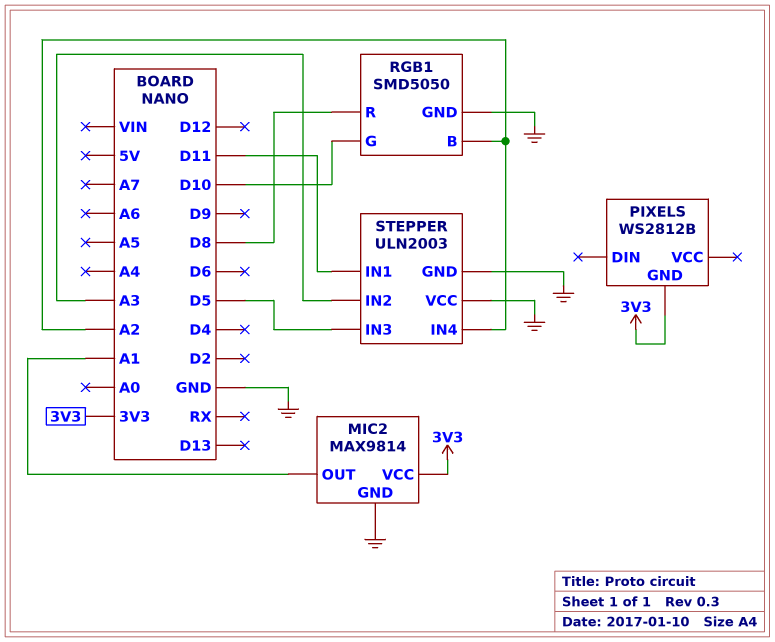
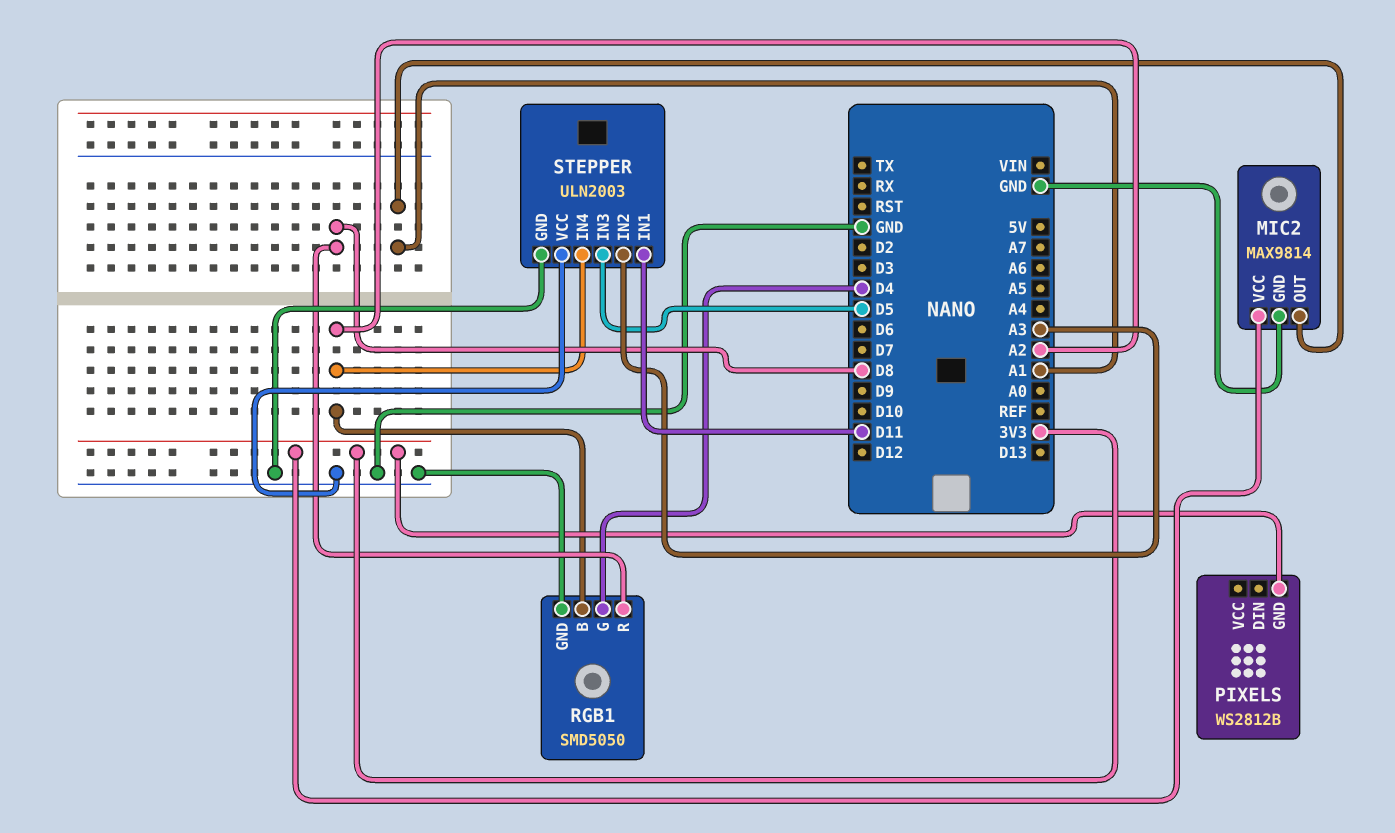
RGB1 pin G: D10 -> D4

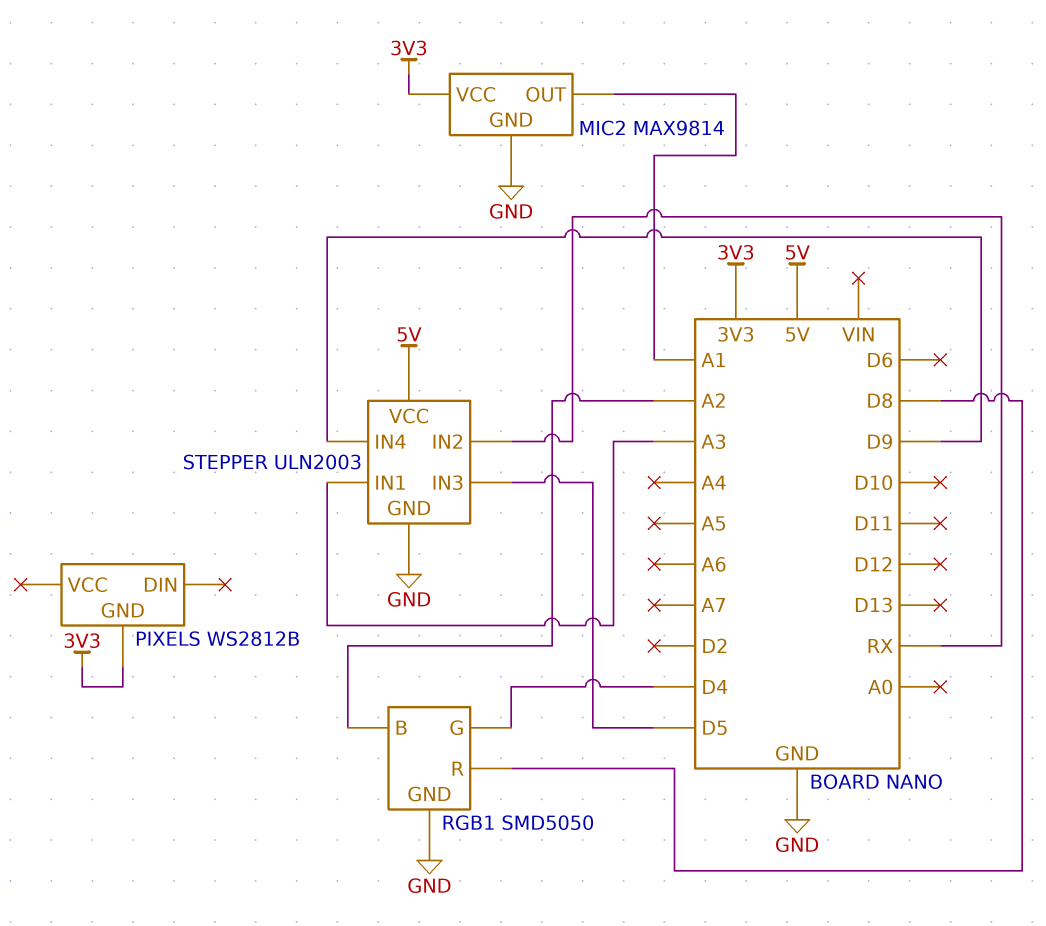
STEPPER pin IN1: D11 -> A3
STEPPER pin IN2: A3 -> RX
STEPPER pin IN4: A2 -> D9
STEPPER pin VCC: GND -> 5V

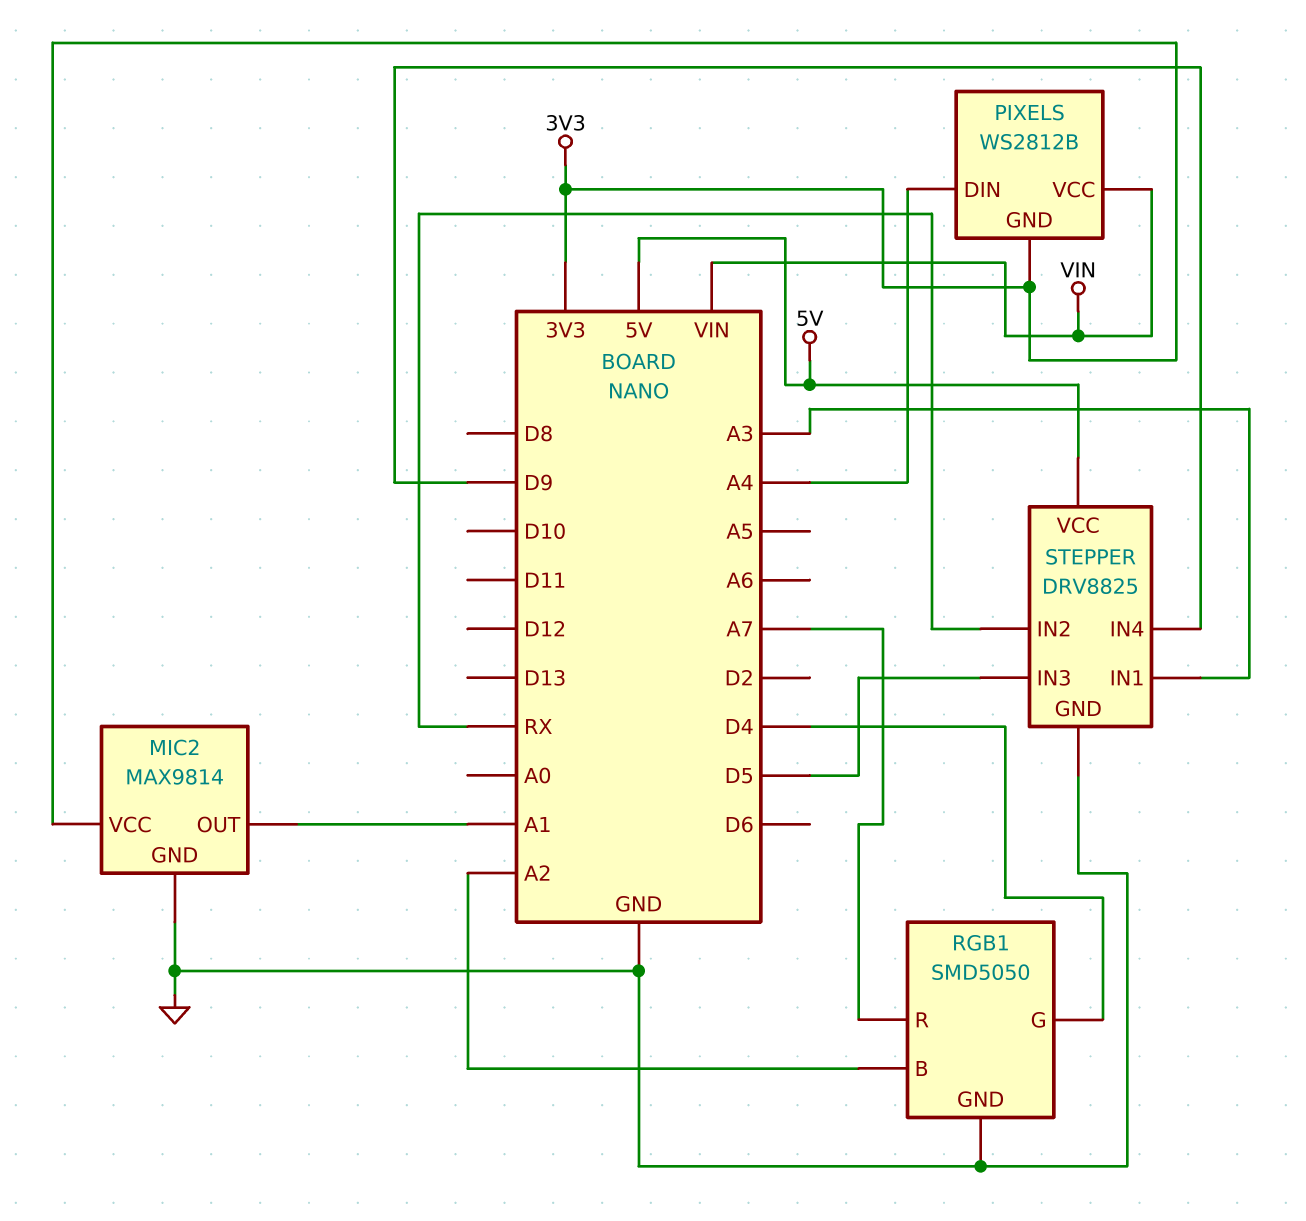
PIXELS pin DIN: none -> A4
PIXELS pin VCC: none -> VIN
RGB1 pin R: D8 -> A7
STEPPER: ULN2003 -> DRV8825

